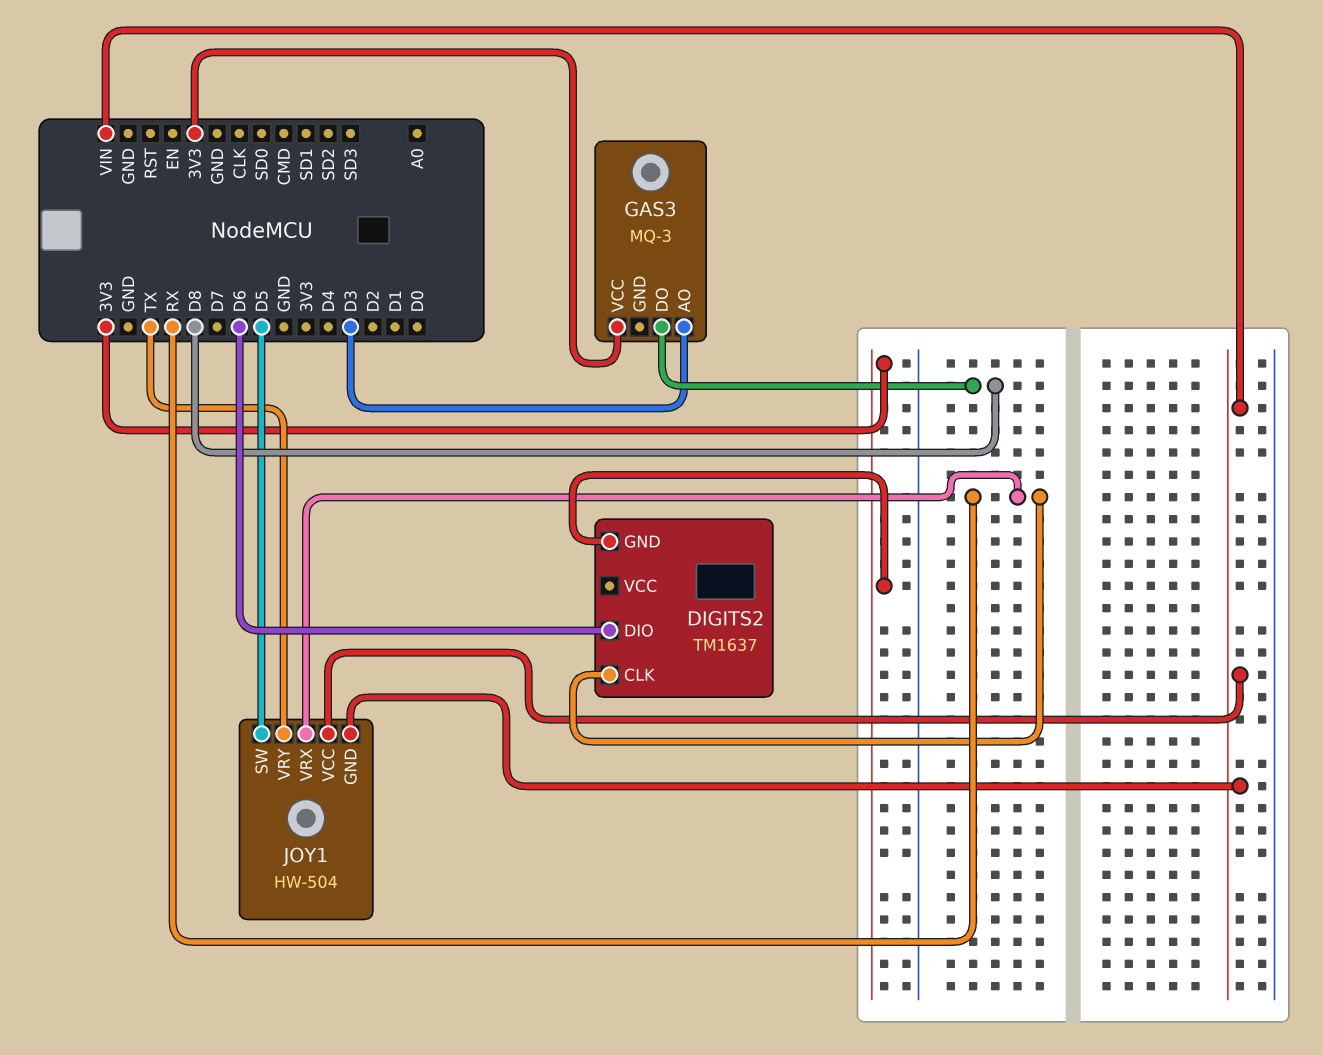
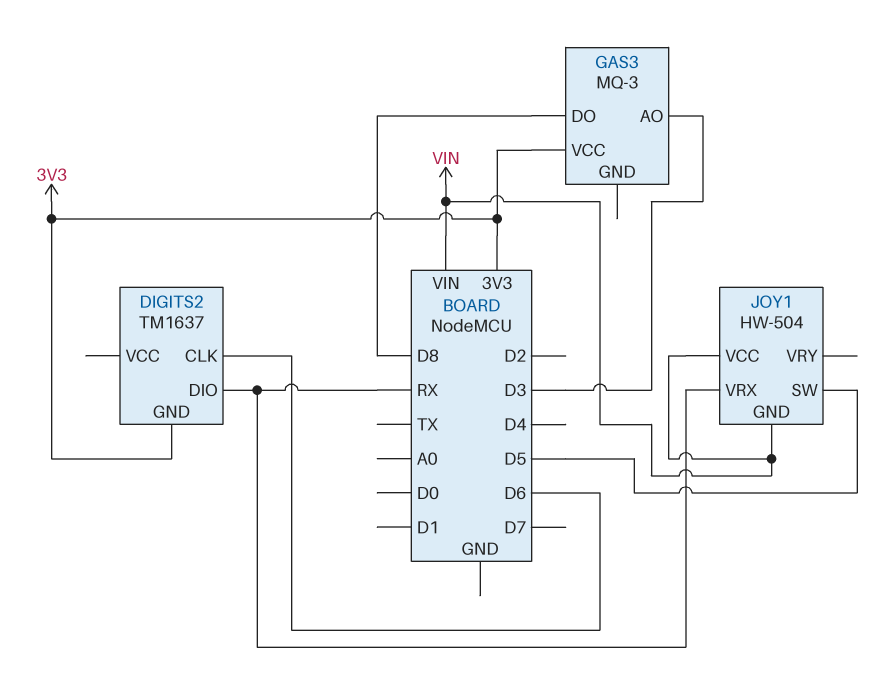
DIGITS2 pin CLK: RX -> D6
DIGITS2 pin DIO: D6 -> RX
JOY1 pin VRY: TX -> none

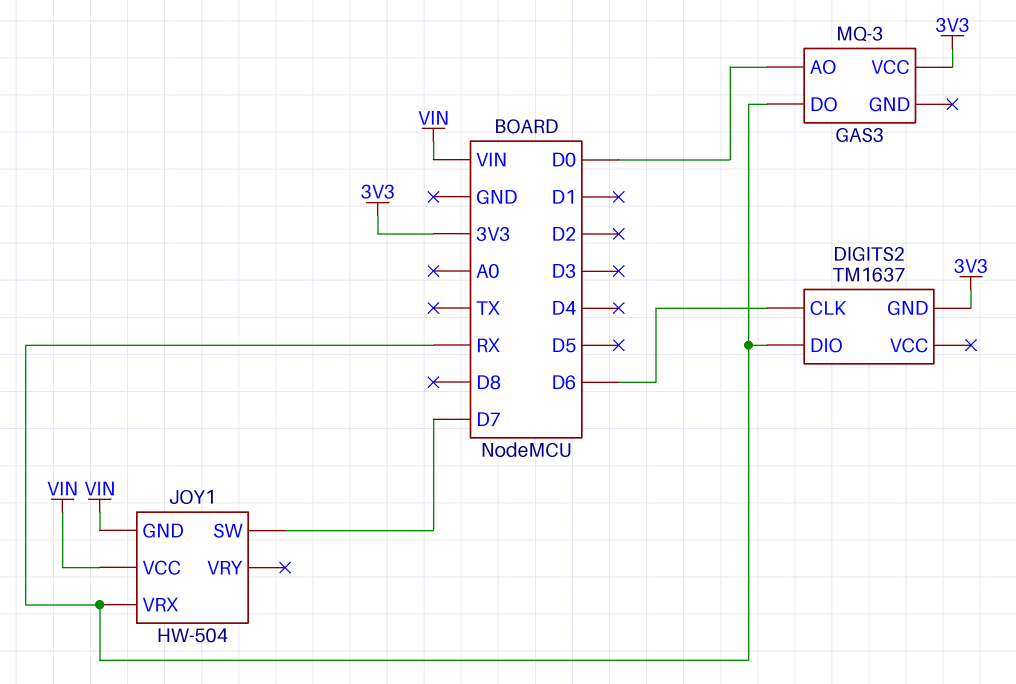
GAS3 pin AO: D3 -> D0
GAS3 pin DO: D8 -> RX
JOY1 pin SW: D5 -> D7

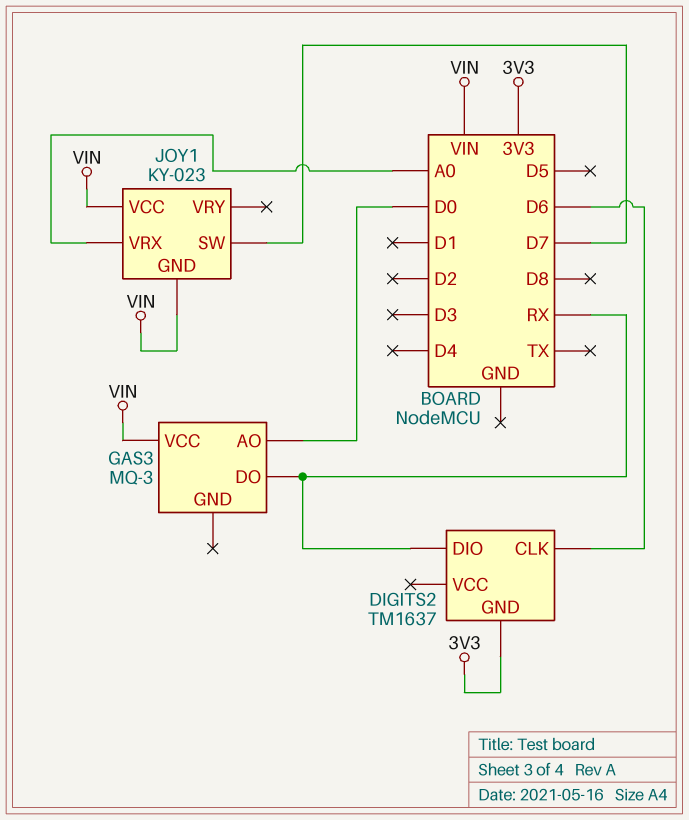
GAS3 pin VCC: 3V3 -> VIN
JOY1: HW-504 -> KY-023
JOY1 pin VRX: RX -> A0

